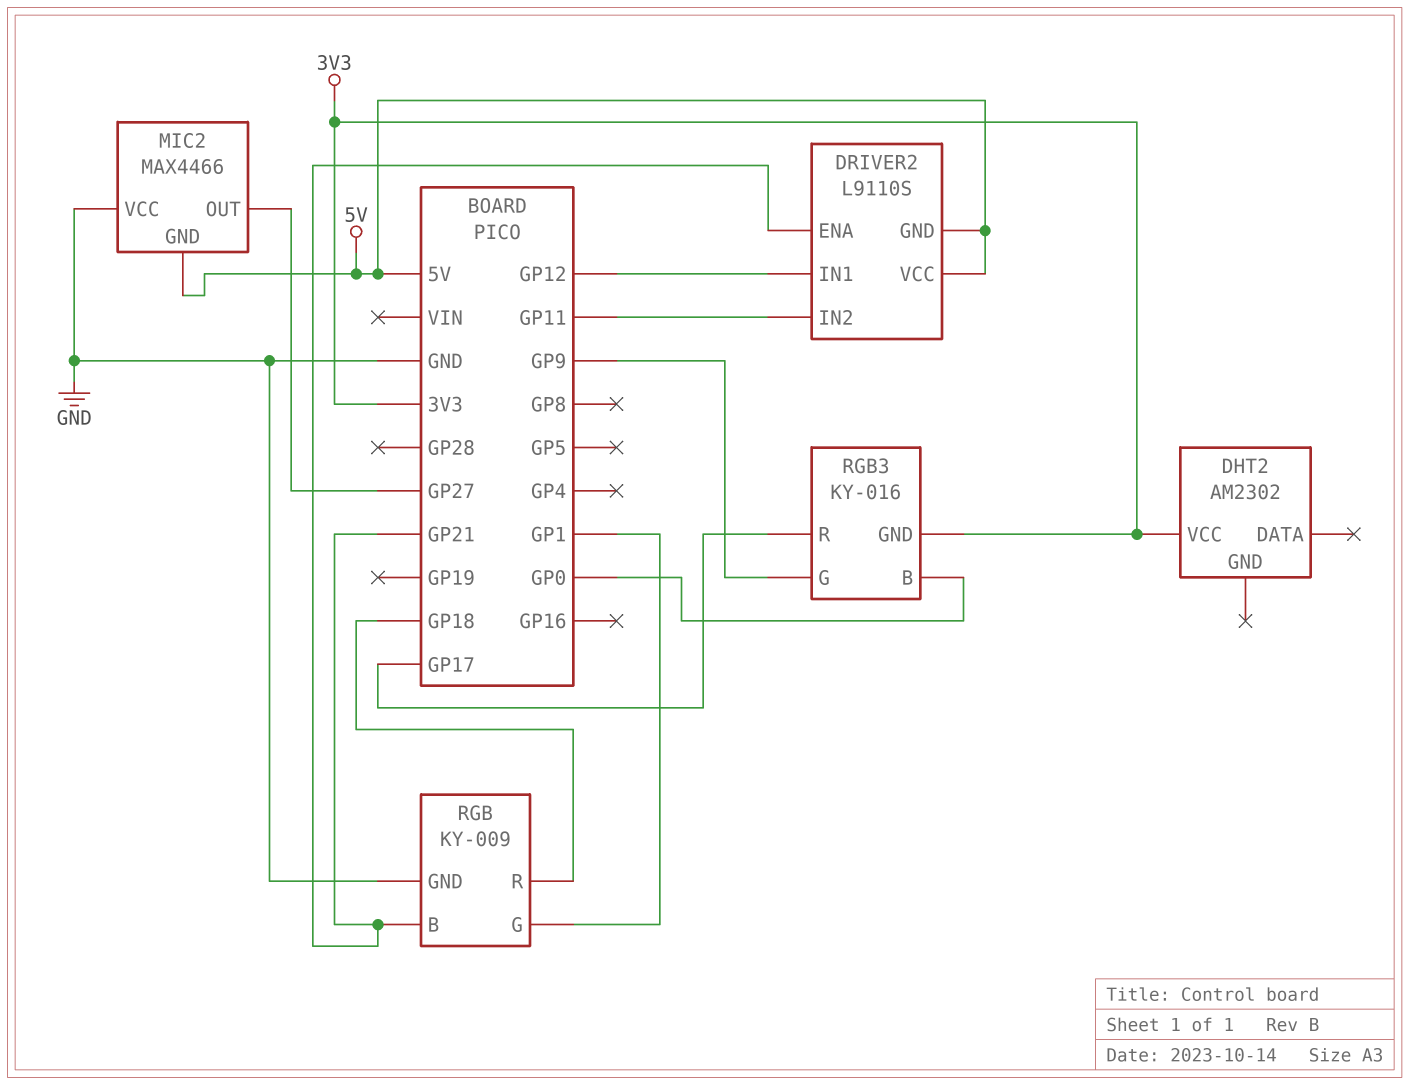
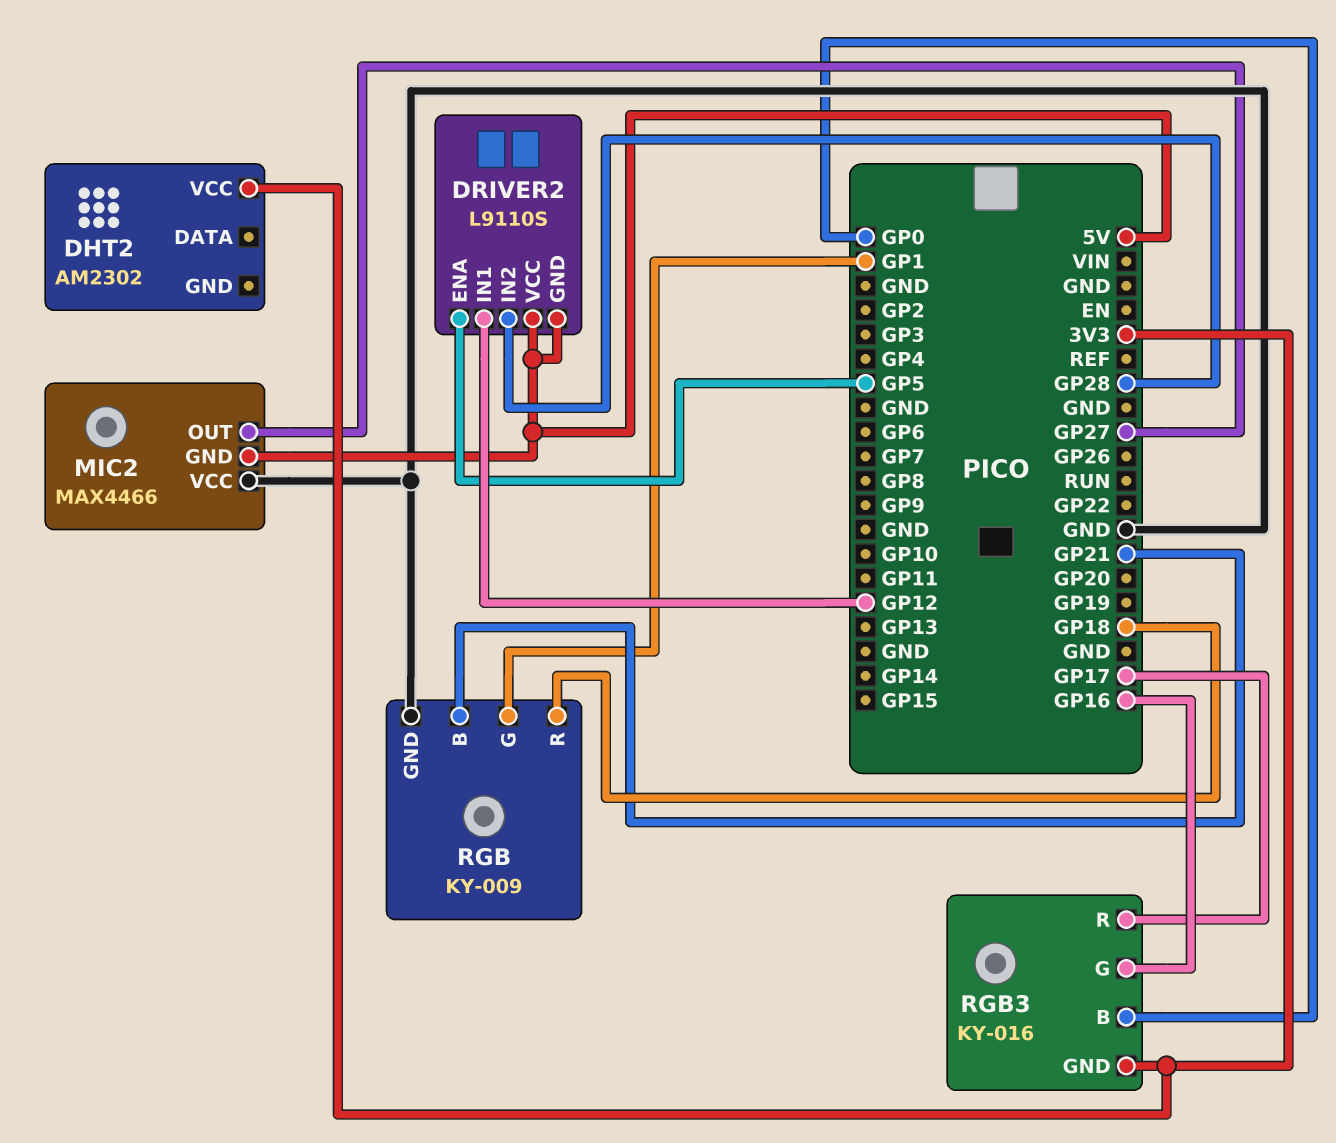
DRIVER2 pin ENA: GP21 -> GP5
DRIVER2 pin IN2: GP11 -> GP28
RGB3 pin G: GP9 -> GP16

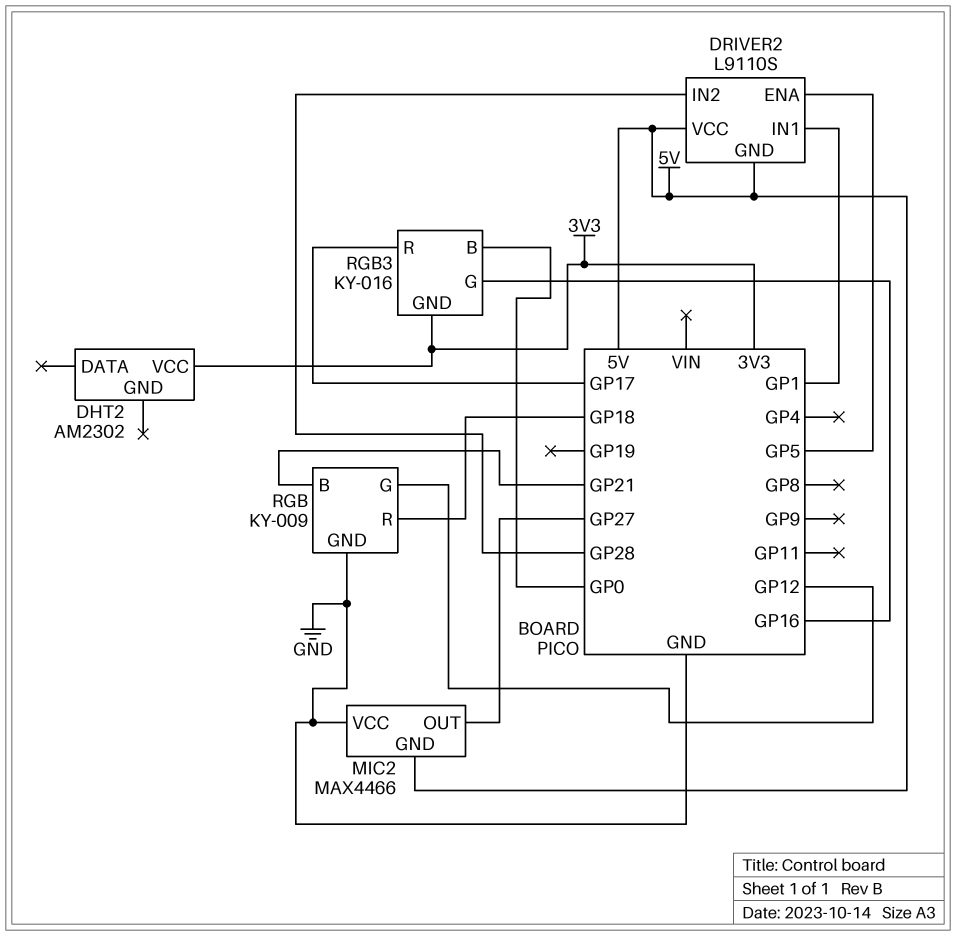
DRIVER2 pin IN1: GP12 -> GP1
RGB pin G: GP1 -> GP12

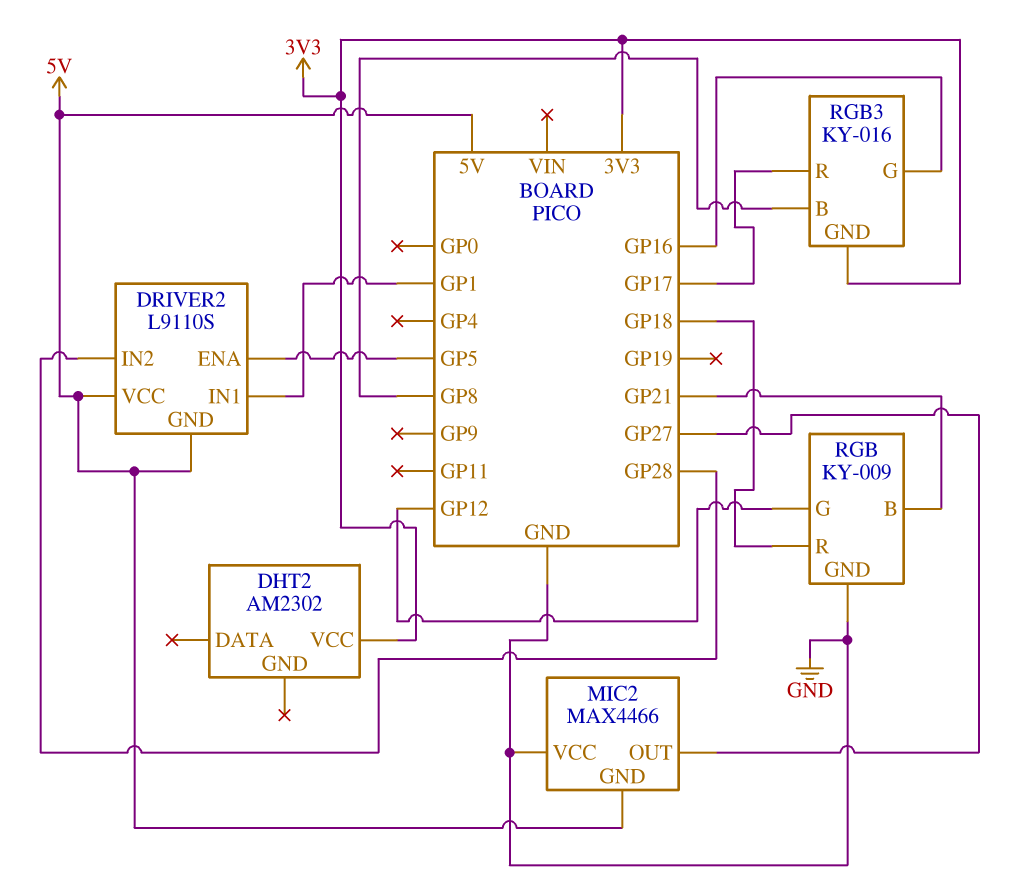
RGB3 pin B: GP0 -> GP8

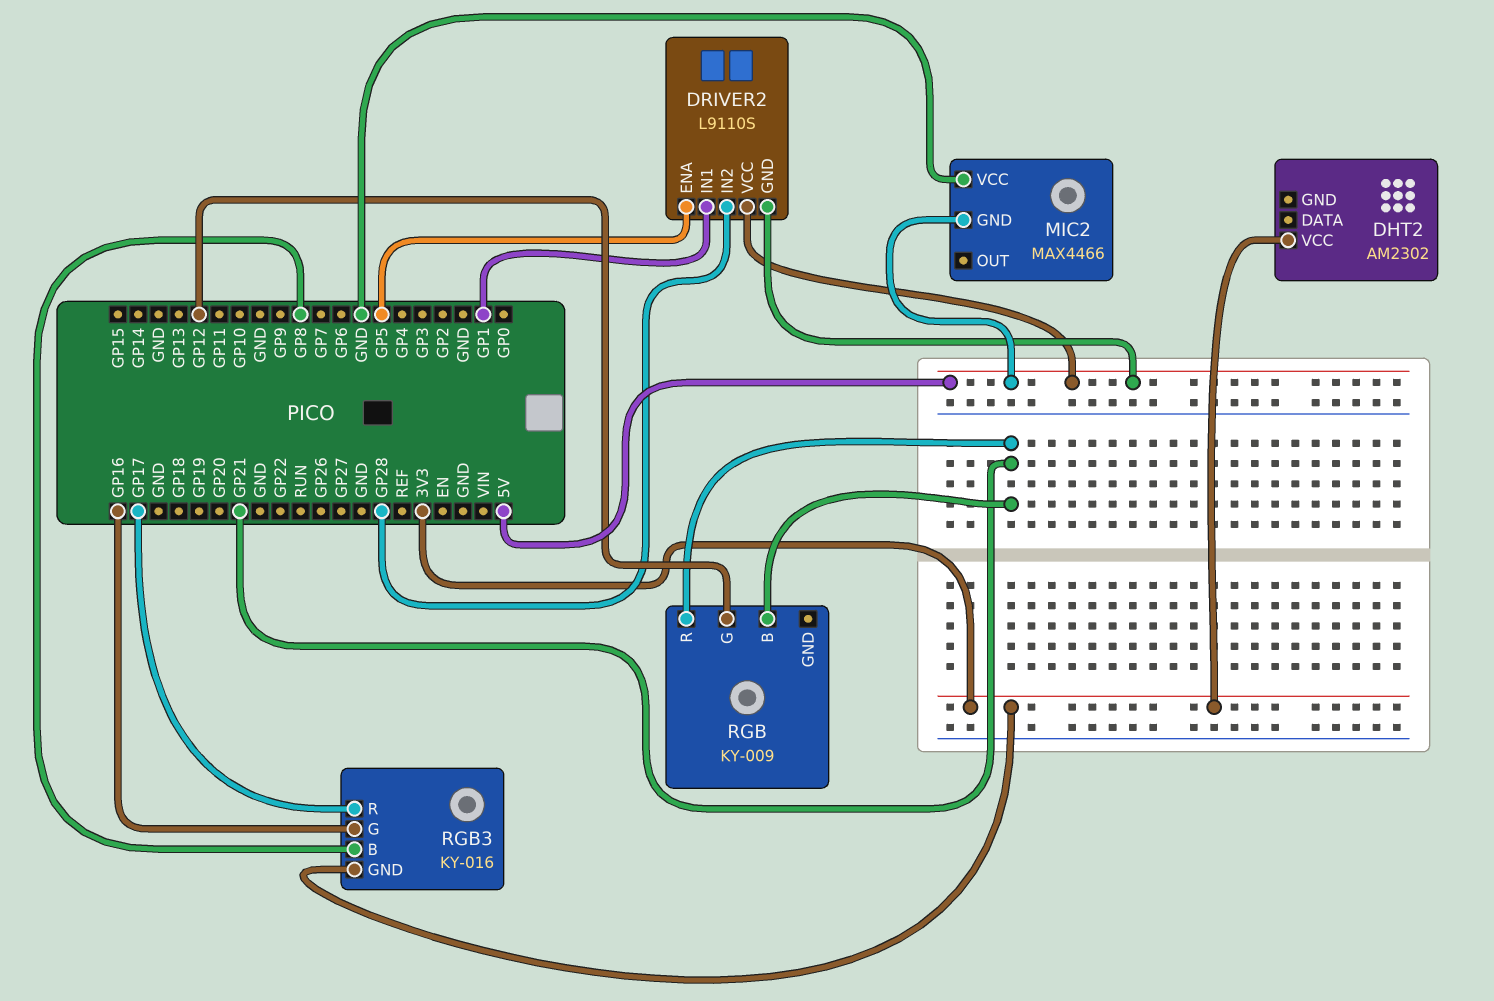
MIC2 pin OUT: GP27 -> none
RGB pin GND: GND -> none
RGB pin R: GP18 -> GP21

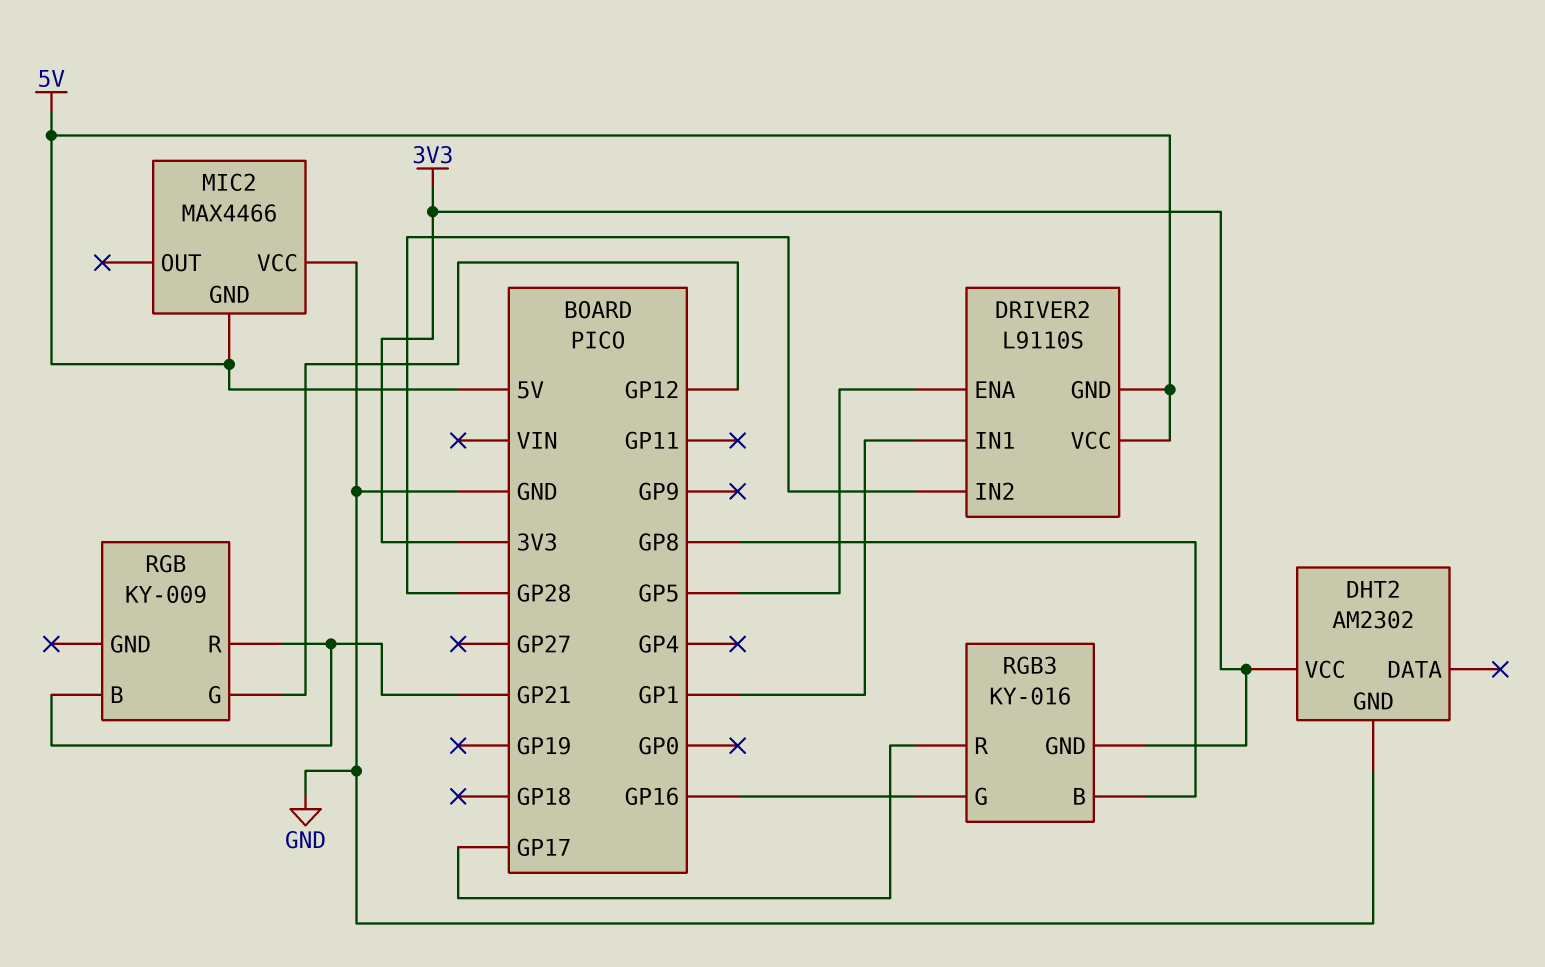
DHT2 pin GND: none -> GND

